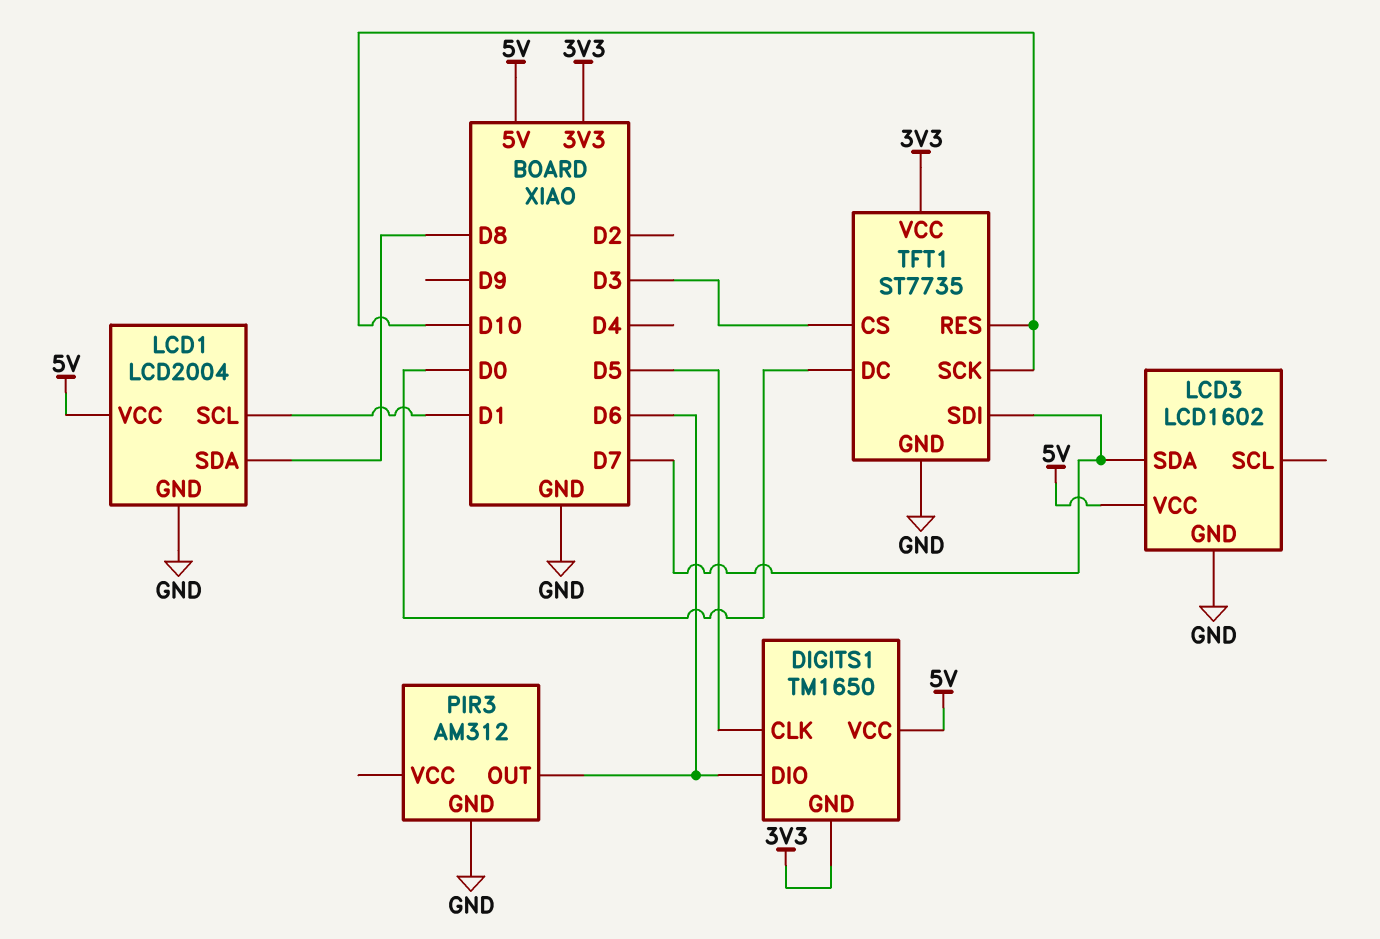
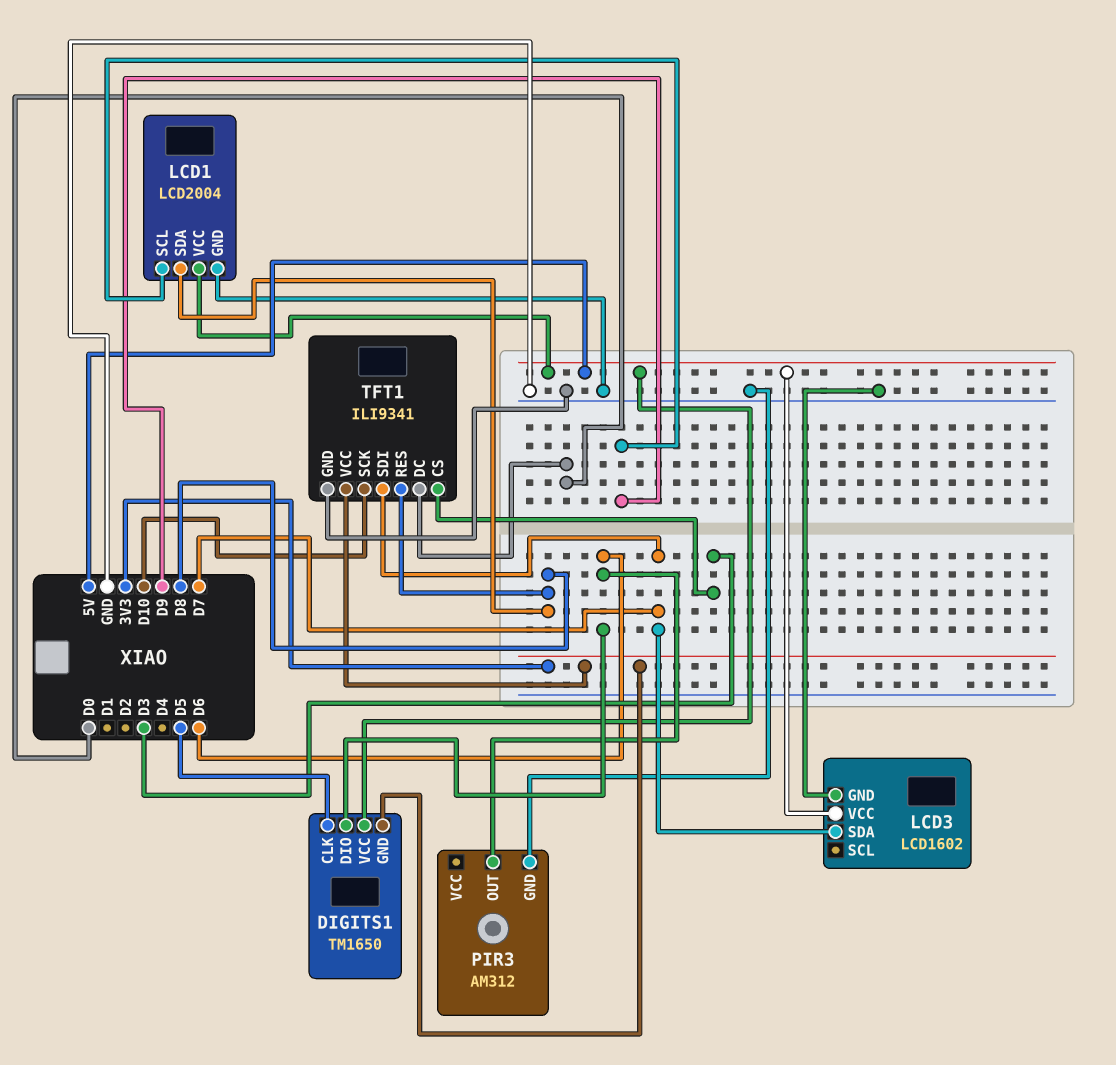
LCD1 pin SCL: D1 -> D9
TFT1: ST7735 -> ILI9341
TFT1 pin RES: D10 -> D8

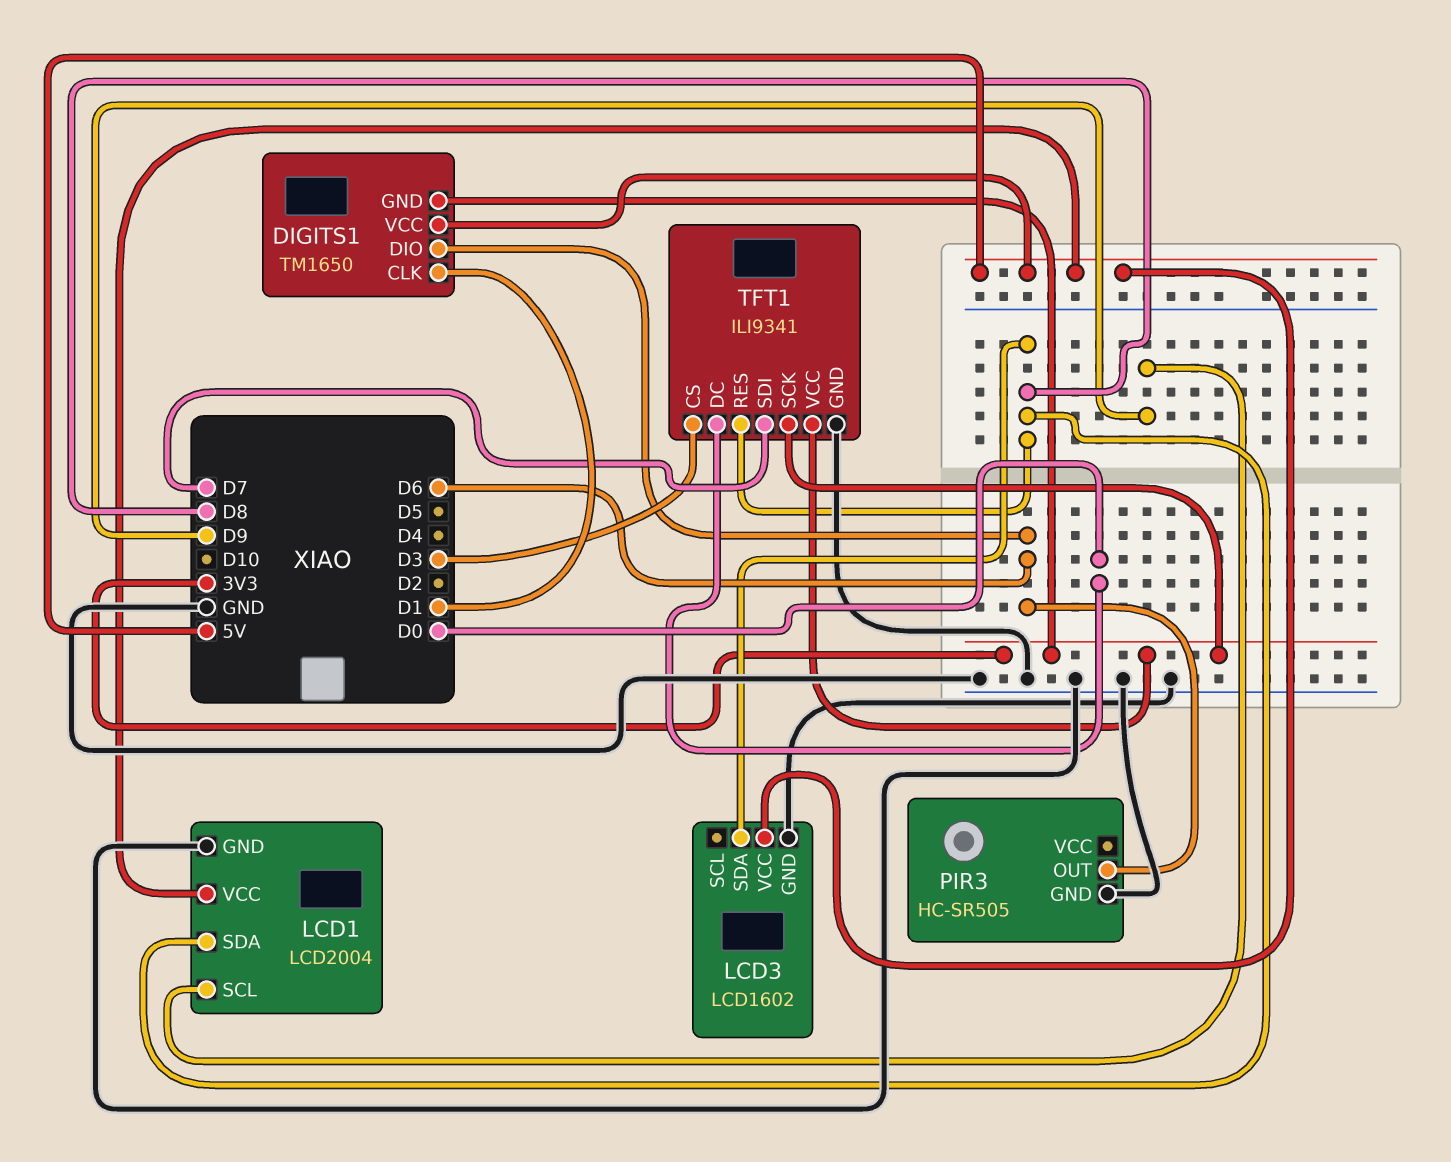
DIGITS1 pin CLK: D5 -> D1
LCD3 pin SDA: D7 -> D8
PIR3: AM312 -> HC-SR505
TFT1 pin SCK: D10 -> 3V3

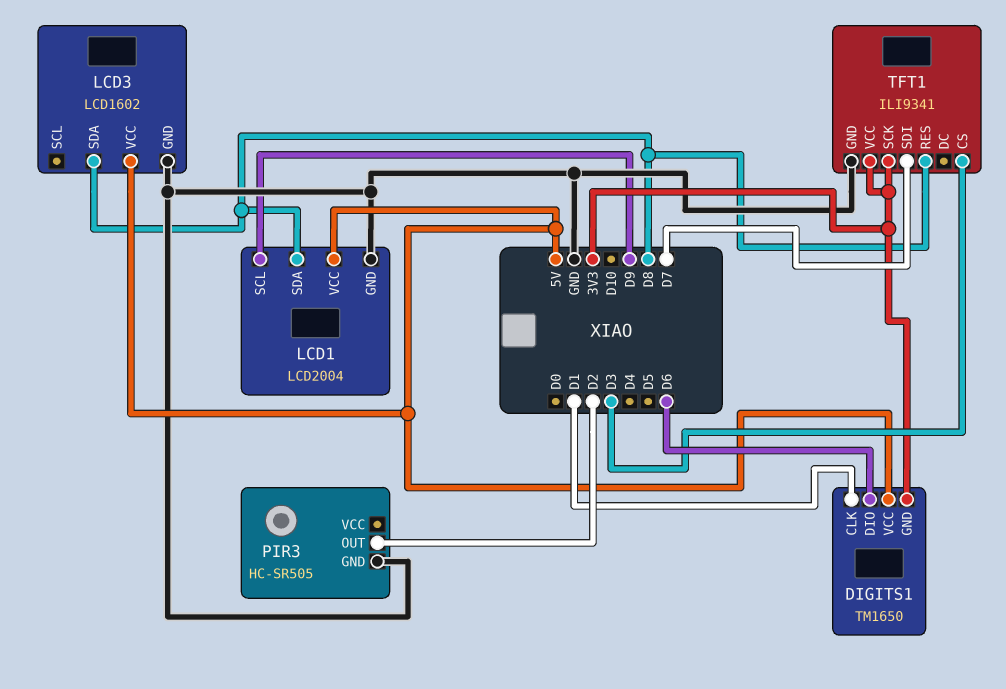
PIR3 pin OUT: D6 -> D2
TFT1 pin DC: D0 -> none

